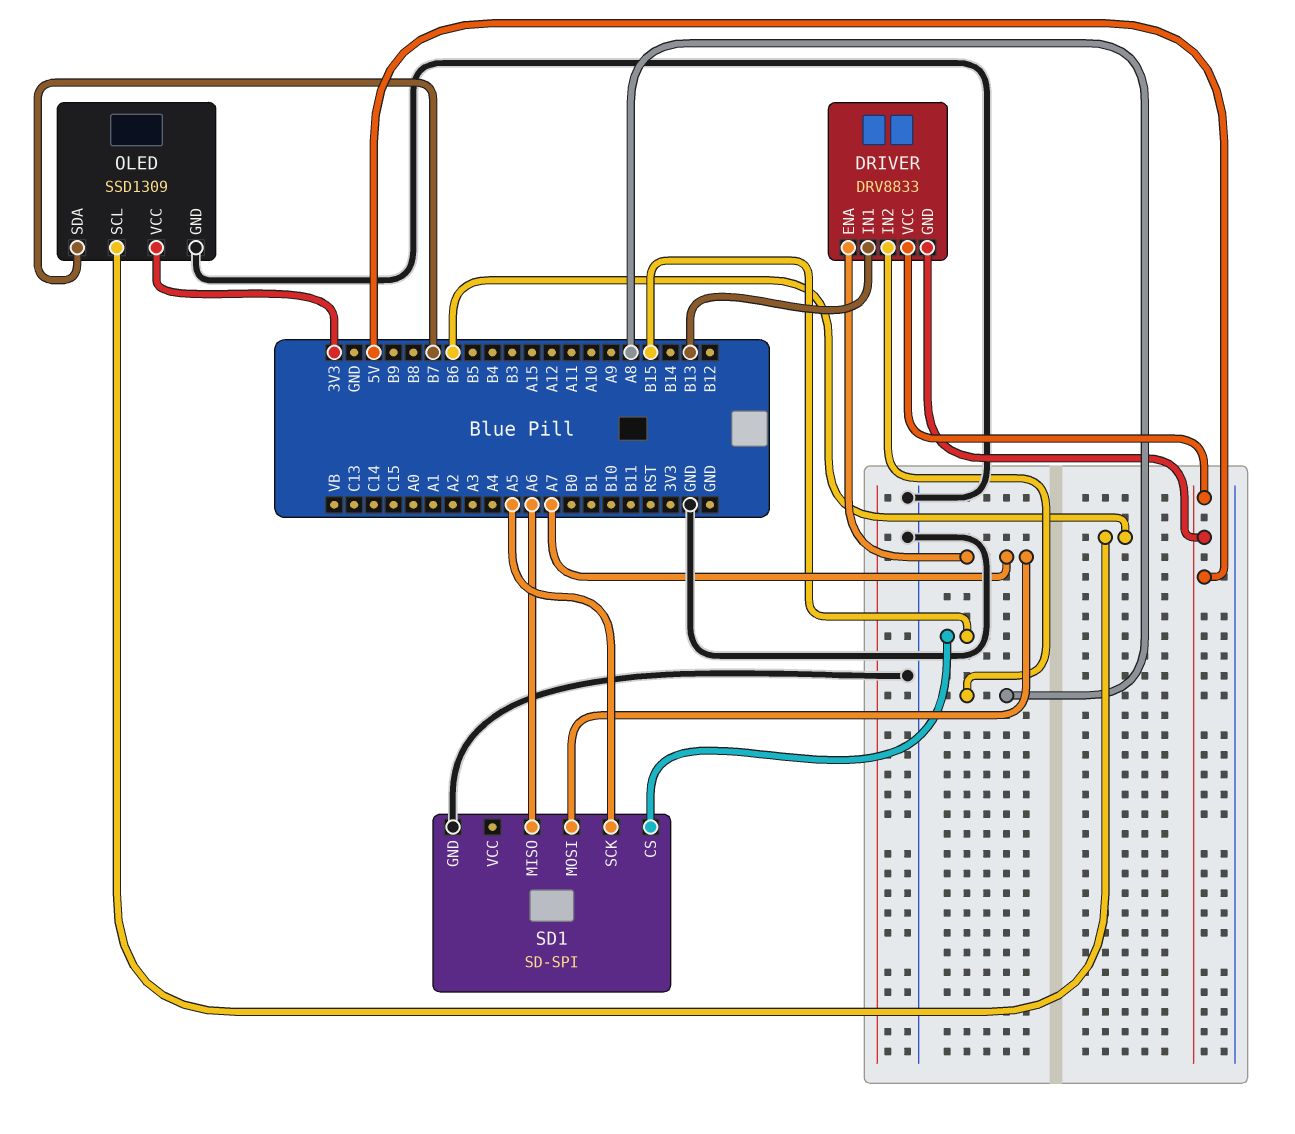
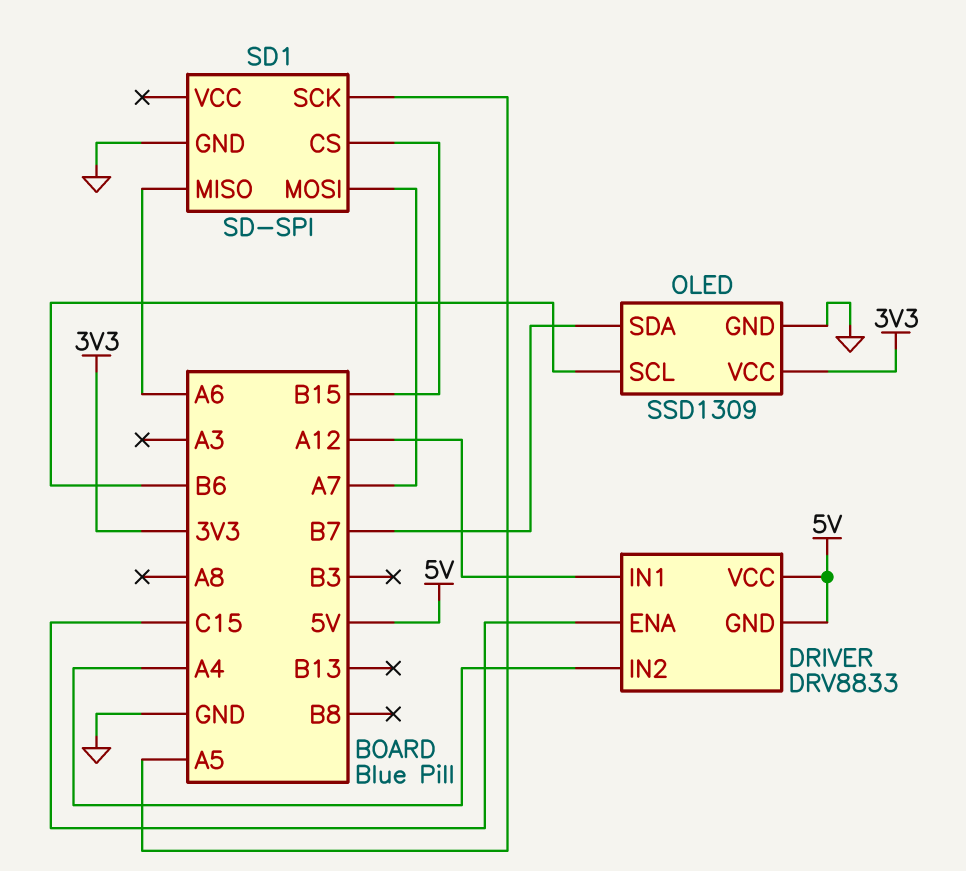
DRIVER pin ENA: A7 -> C15
DRIVER pin IN1: B13 -> A12
DRIVER pin IN2: A8 -> A4

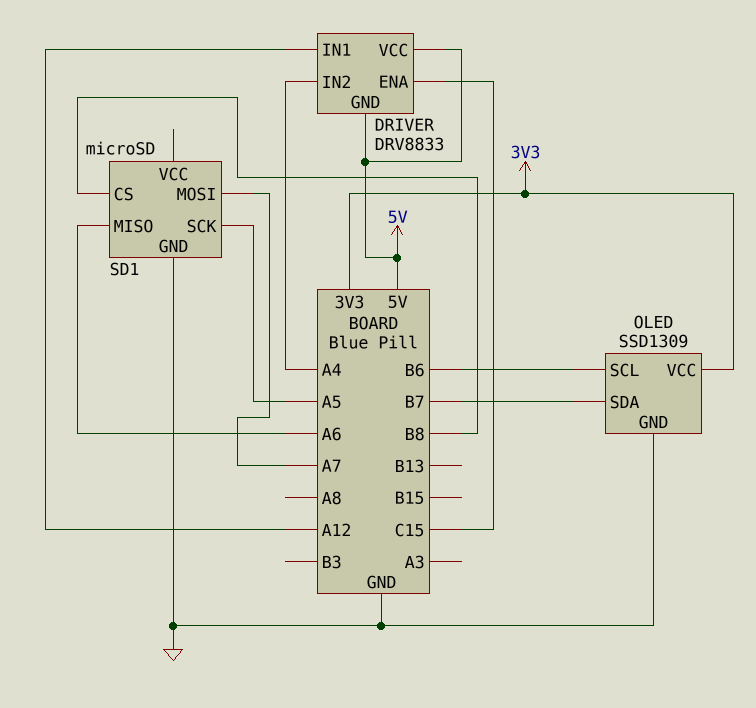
SD1: SD-SPI -> microSD
SD1 pin CS: B15 -> B8

